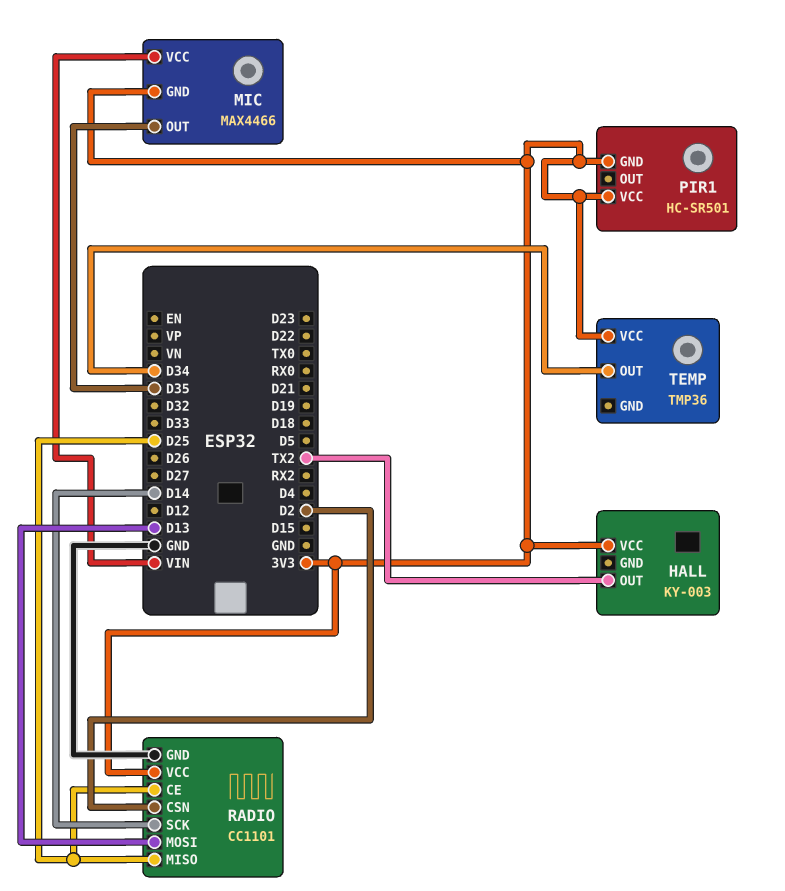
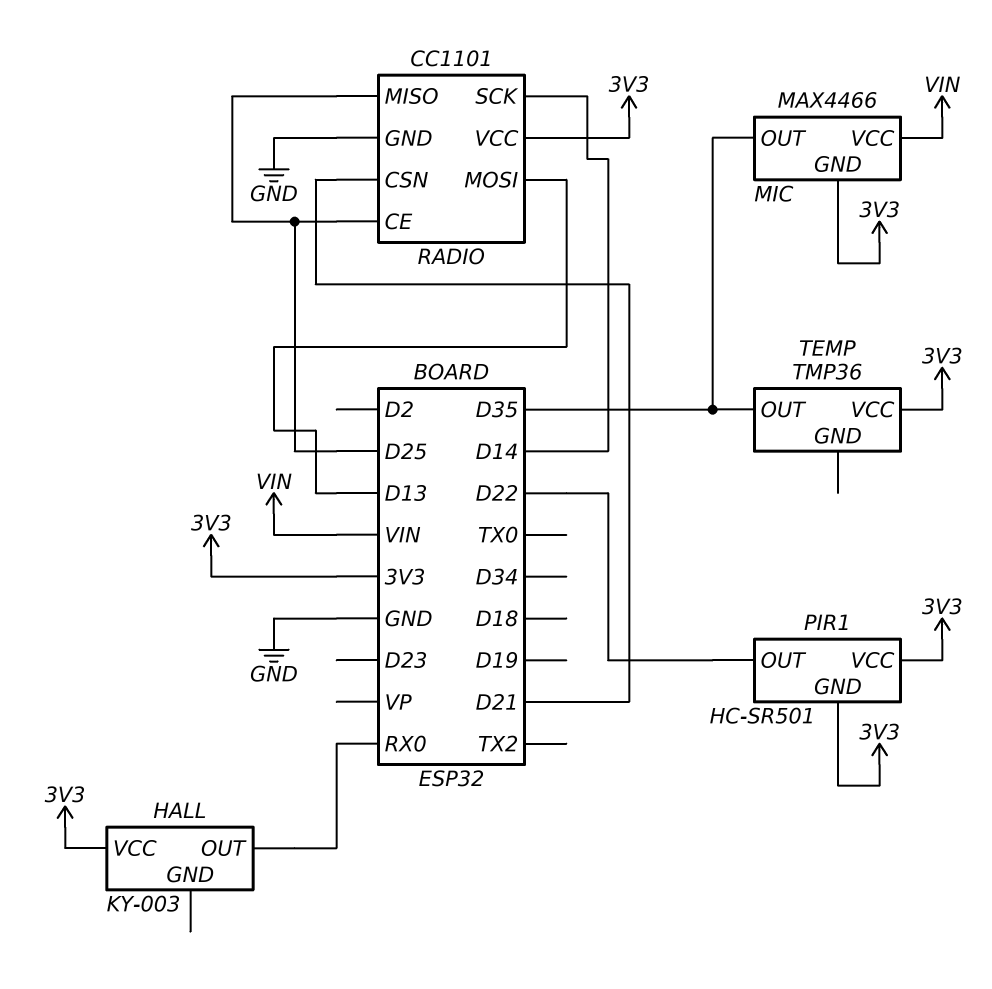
HALL pin OUT: TX2 -> RX0
PIR1 pin OUT: none -> D22
RADIO pin CSN: D2 -> D21
TEMP pin OUT: D34 -> D35

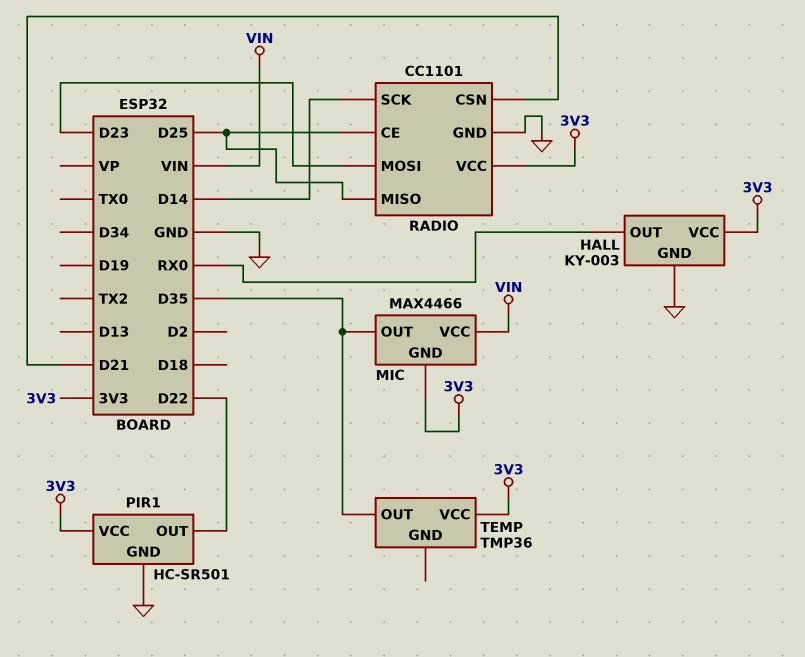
HALL pin GND: none -> GND
PIR1 pin GND: 3V3 -> GND
RADIO pin MOSI: D13 -> D23

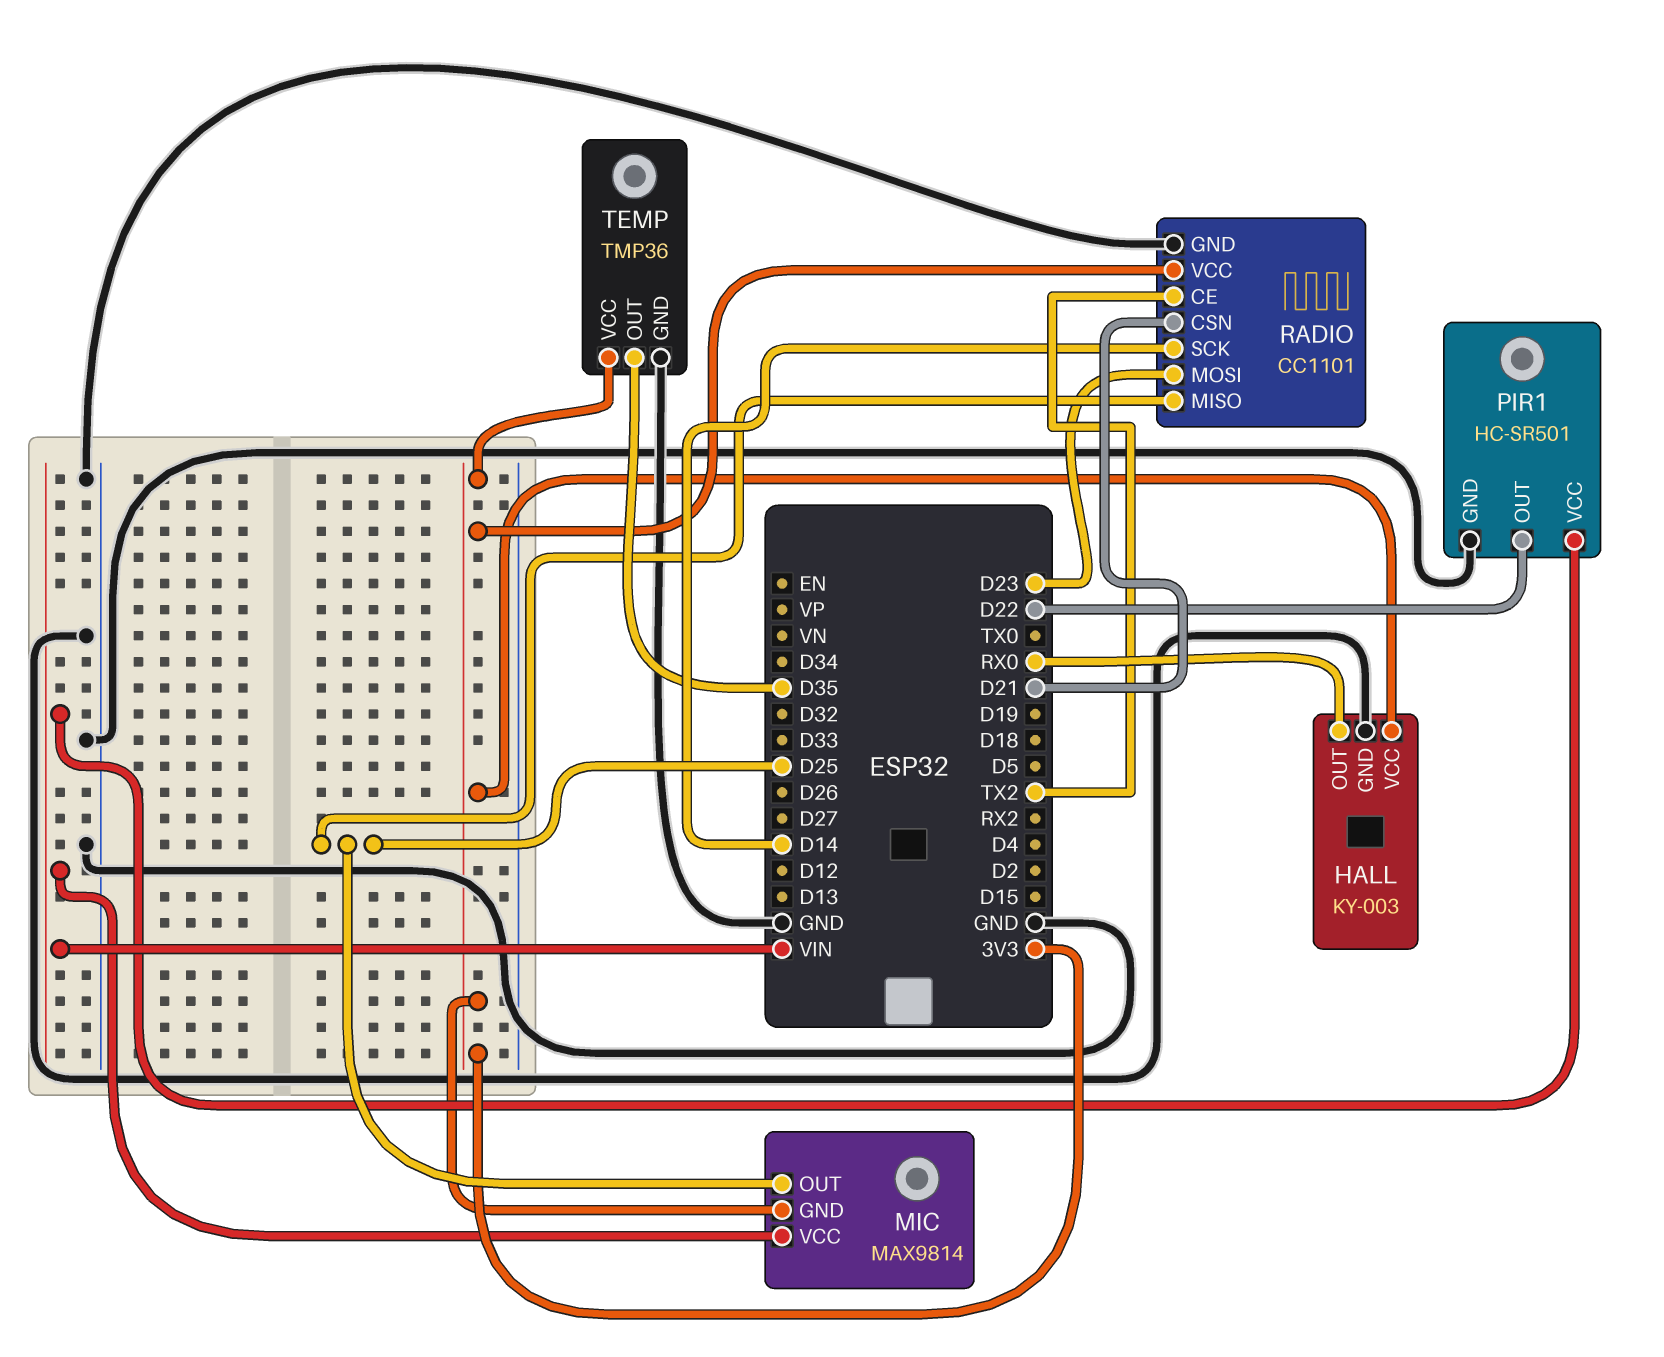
MIC: MAX4466 -> MAX9814
MIC pin OUT: D35 -> D25
PIR1 pin VCC: 3V3 -> VIN
RADIO pin CE: D25 -> TX2
TEMP pin GND: none -> GND

